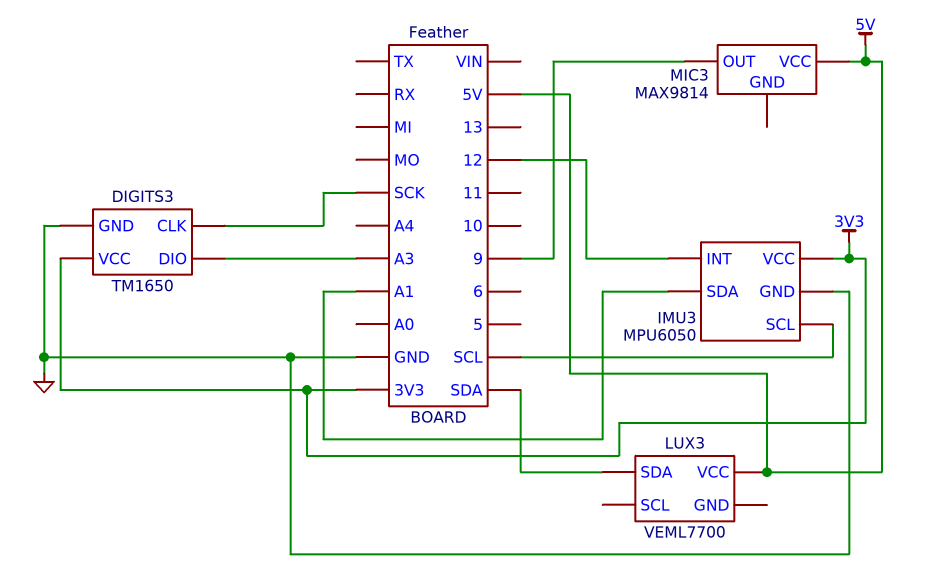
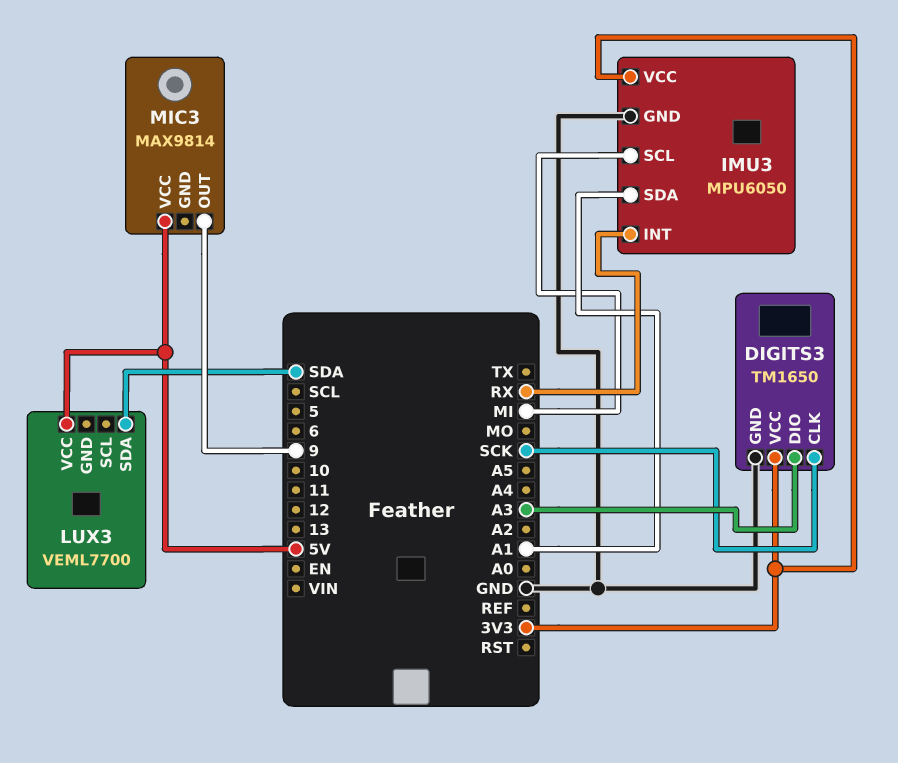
IMU3 pin INT: 12 -> RX
IMU3 pin SCL: SCL -> MI

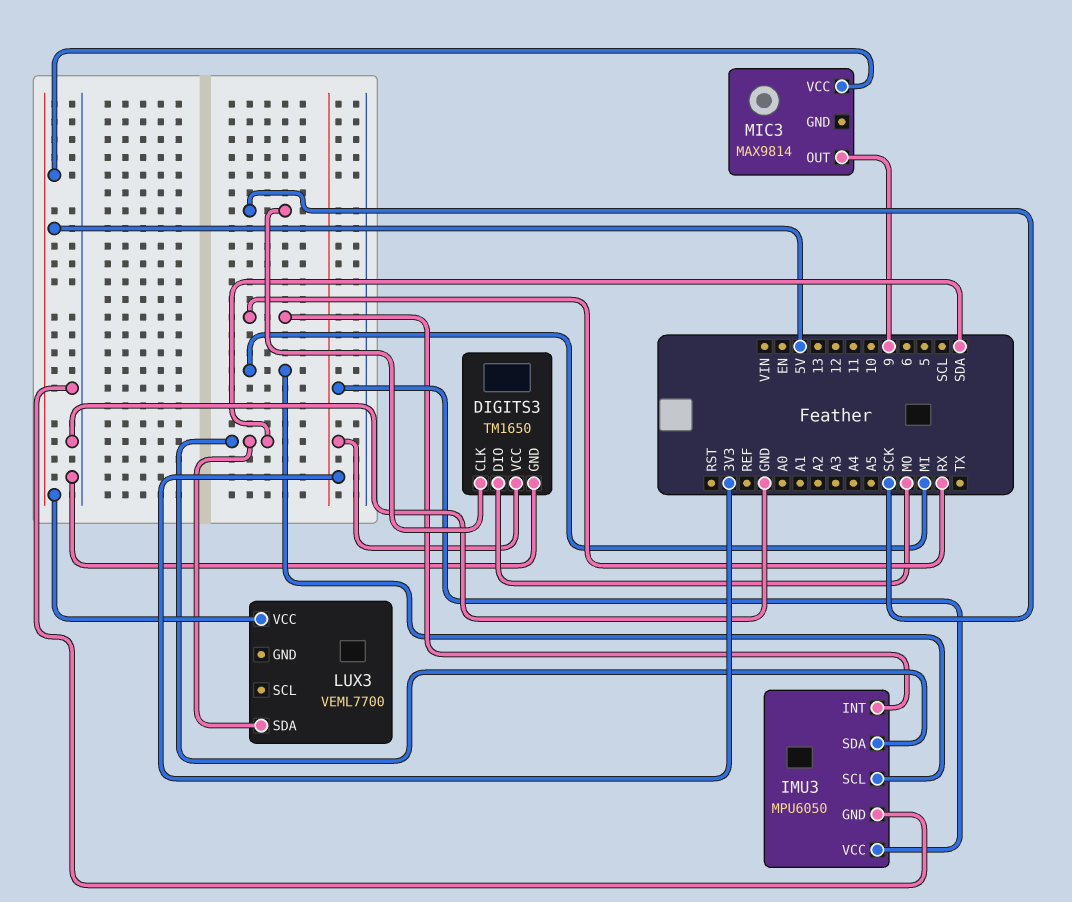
DIGITS3 pin DIO: A3 -> MO
IMU3 pin SDA: A1 -> SDA

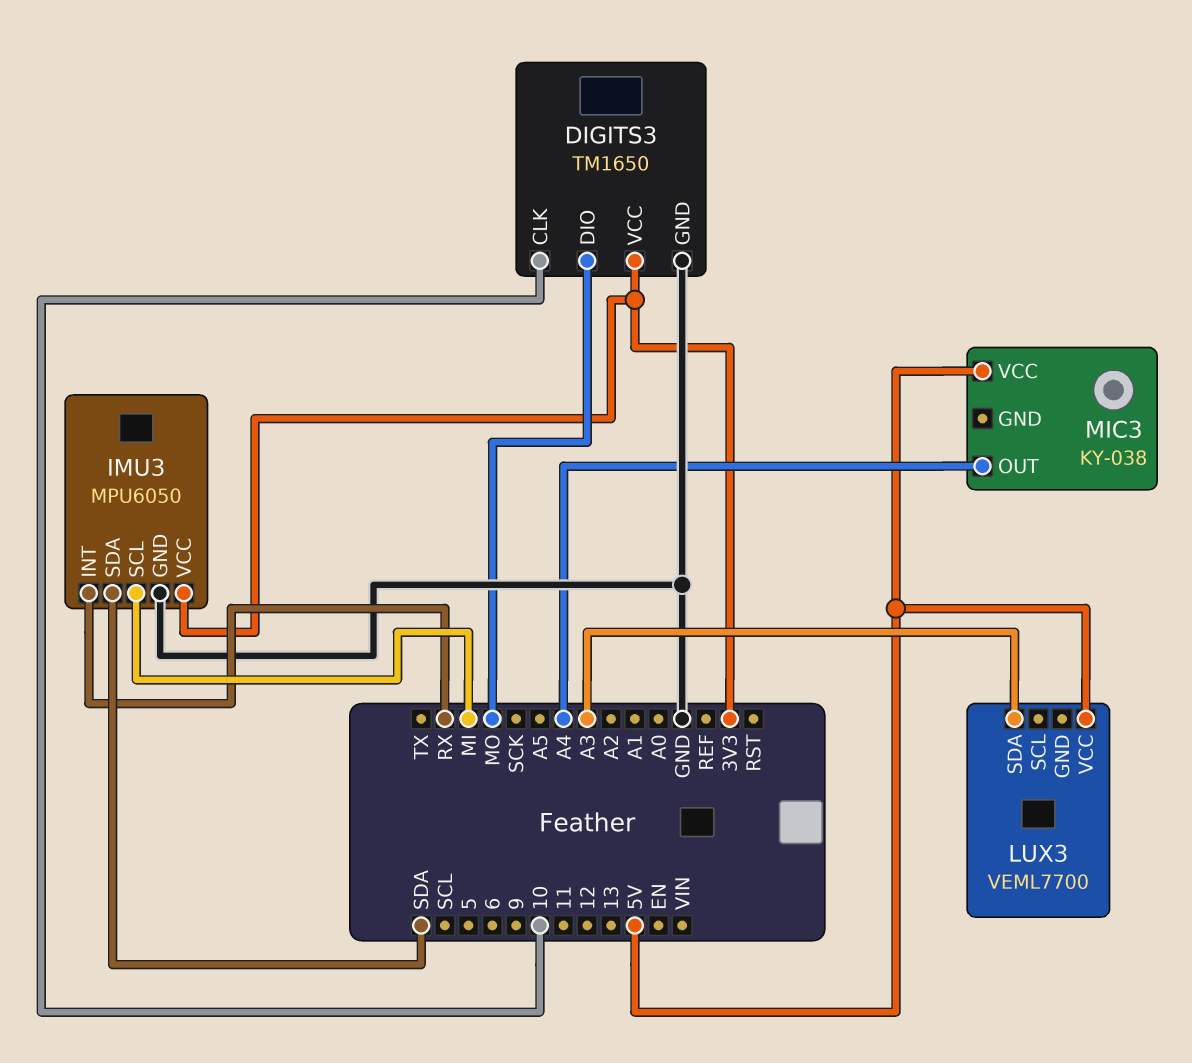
DIGITS3 pin CLK: SCK -> 10
LUX3 pin SDA: SDA -> A3
MIC3: MAX9814 -> KY-038
MIC3 pin OUT: 9 -> A4

